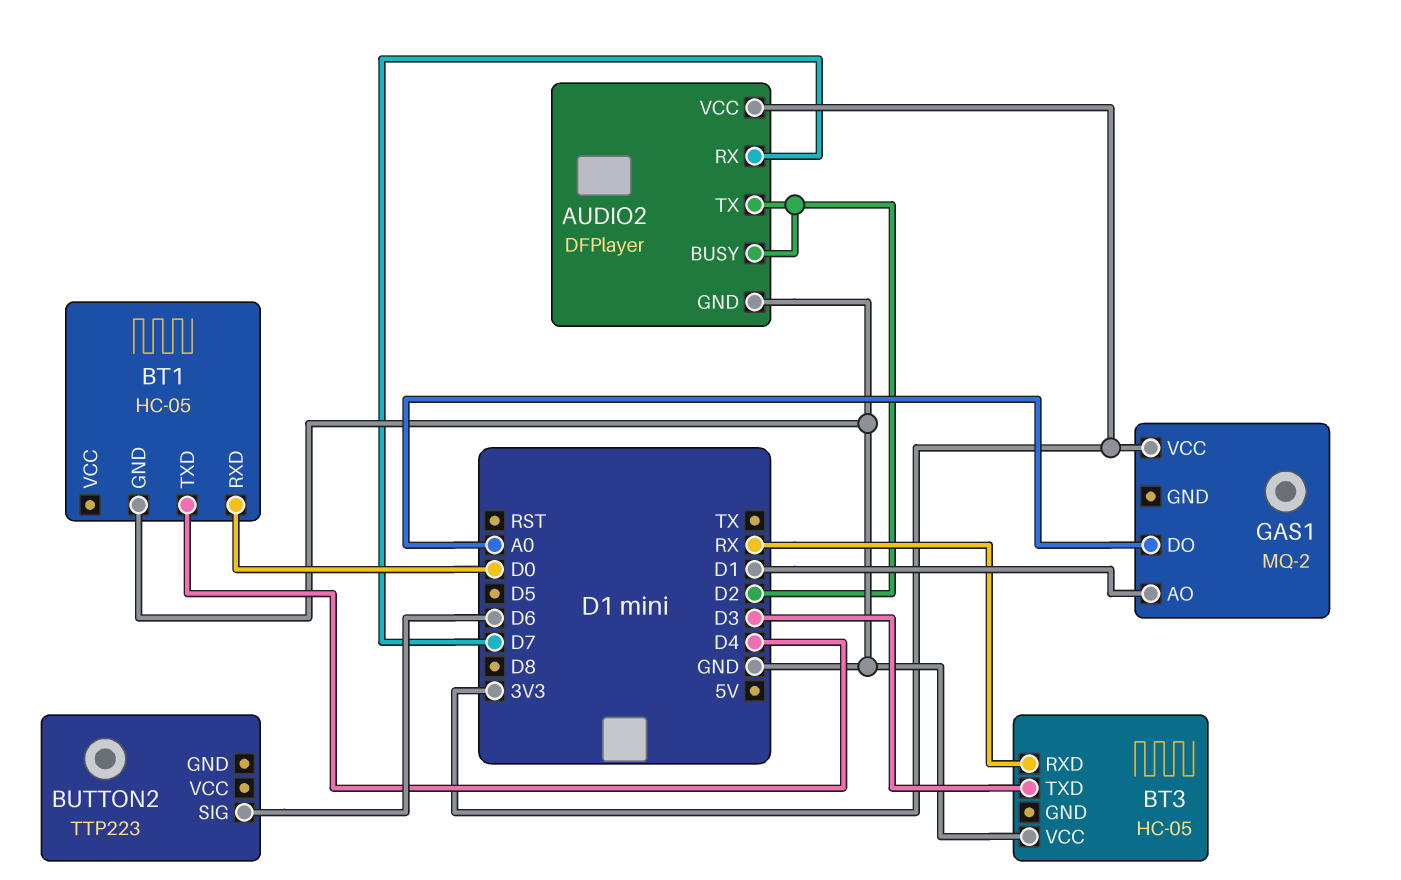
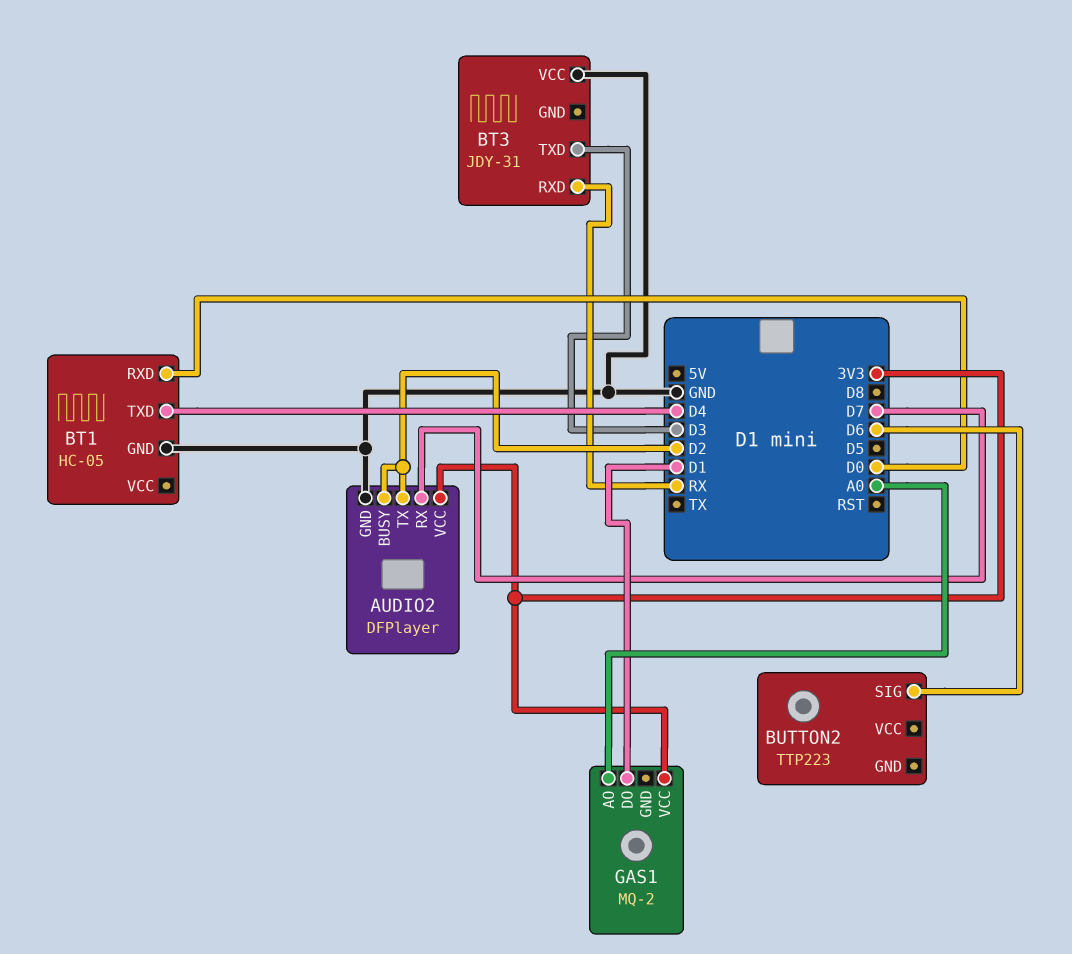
BT3: HC-05 -> JDY-31
GAS1 pin AO: D1 -> A0
GAS1 pin DO: A0 -> D1

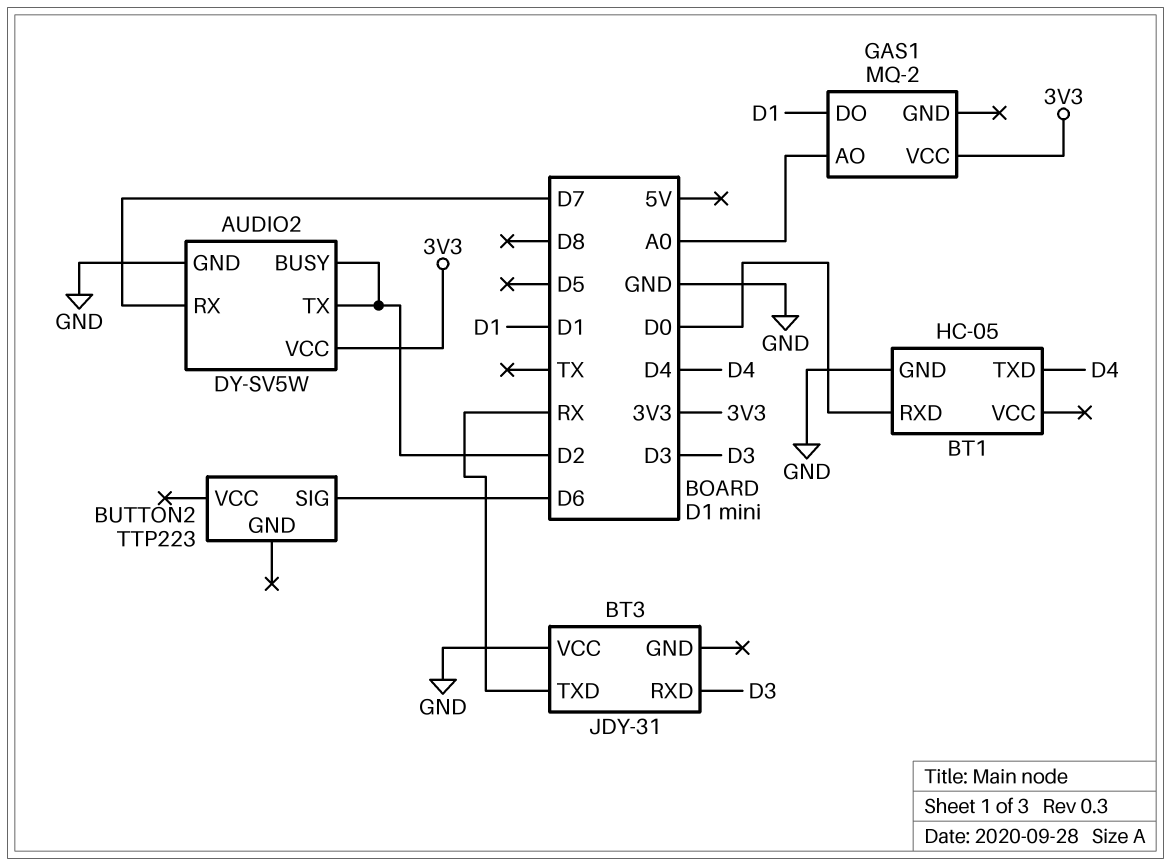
AUDIO2: DFPlayer -> DY-SV5W
BT3 pin RXD: RX -> D3
BT3 pin TXD: D3 -> RX

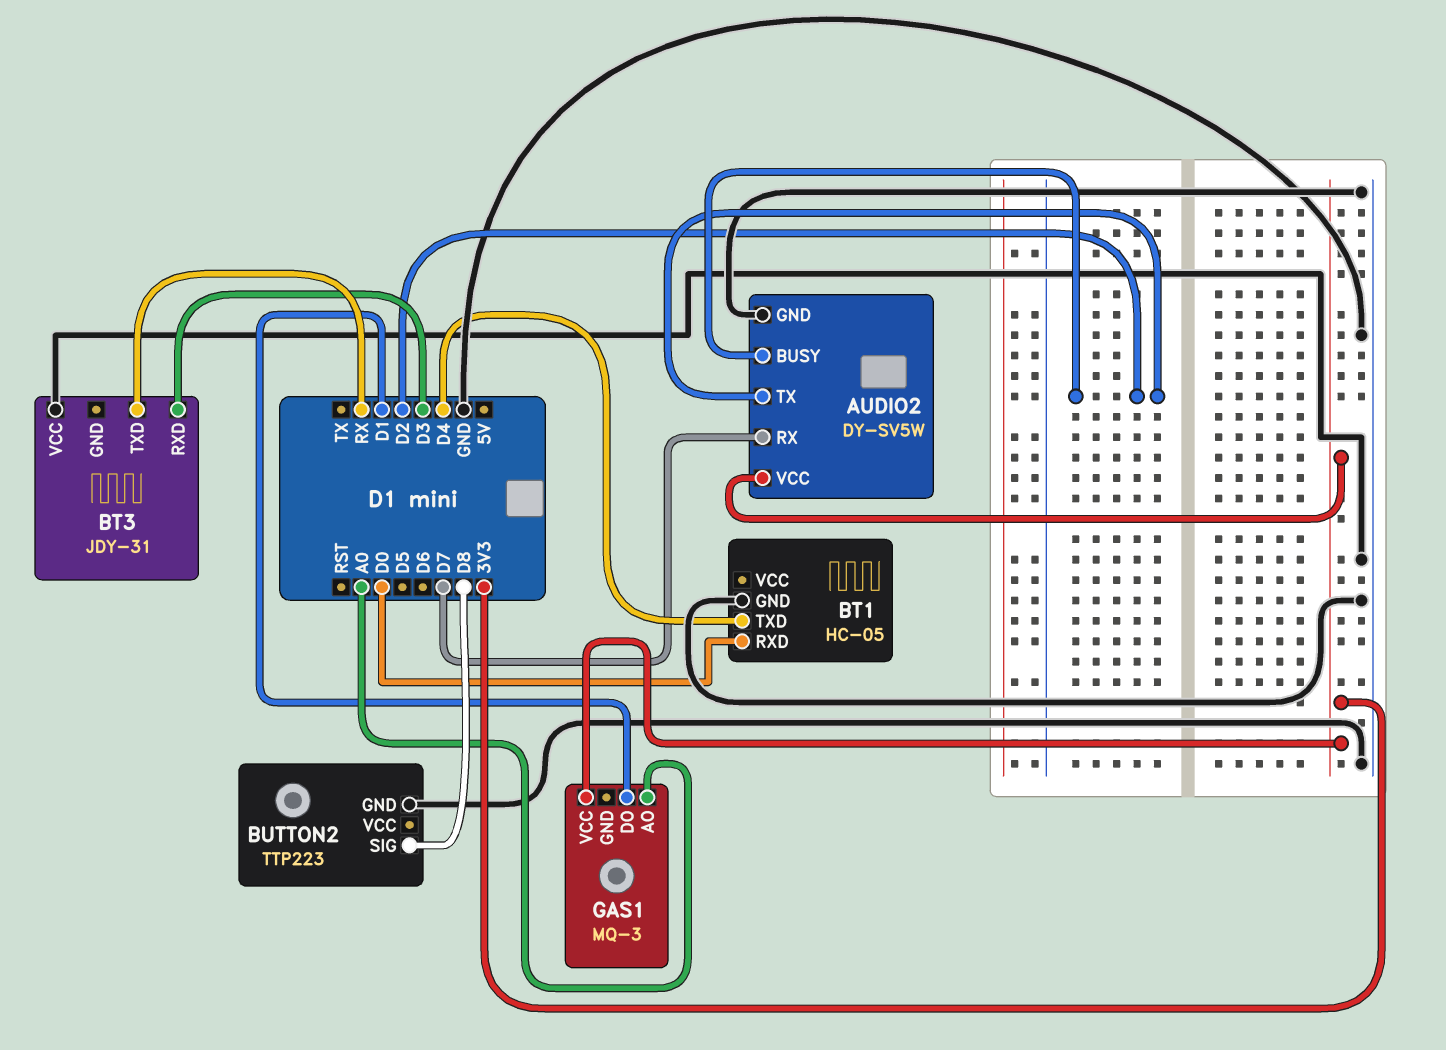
BUTTON2 pin GND: none -> GND
BUTTON2 pin SIG: D6 -> D8
GAS1: MQ-2 -> MQ-3

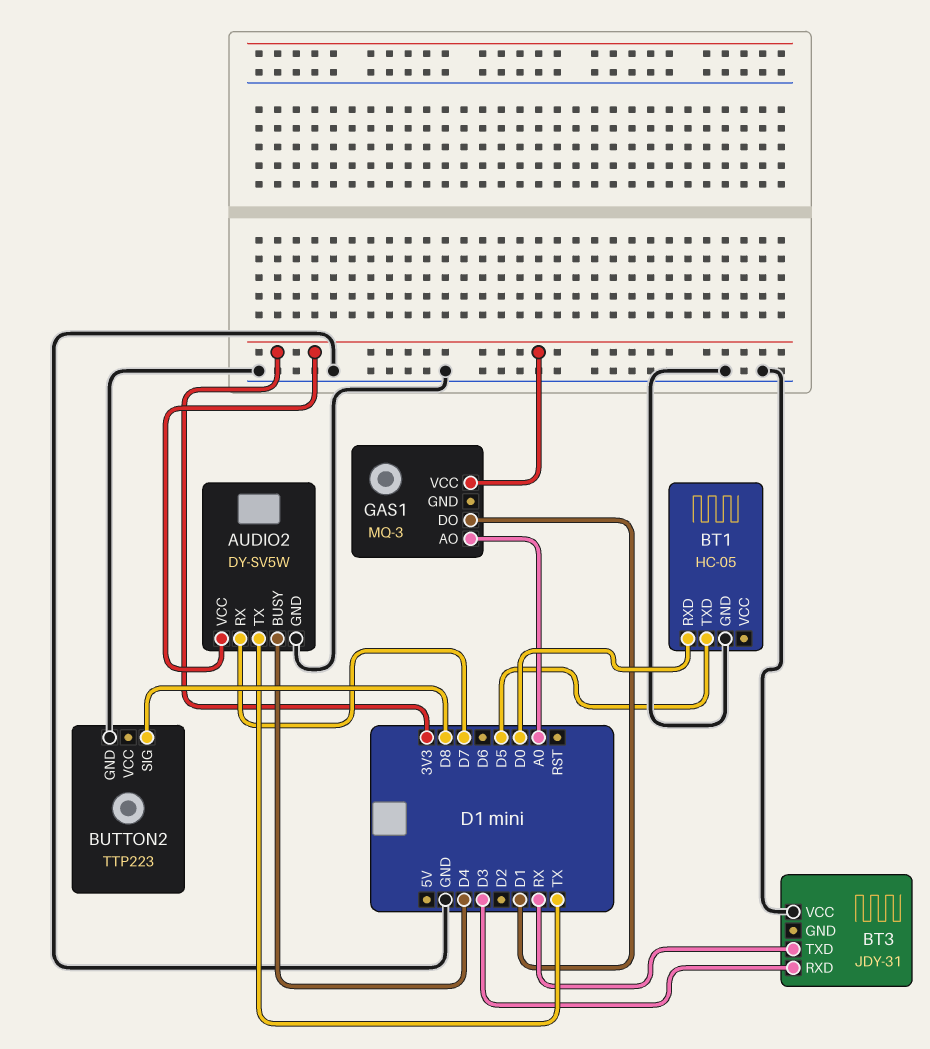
AUDIO2 pin BUSY: D2 -> D4
AUDIO2 pin TX: D2 -> TX
BT1 pin TXD: D4 -> D5

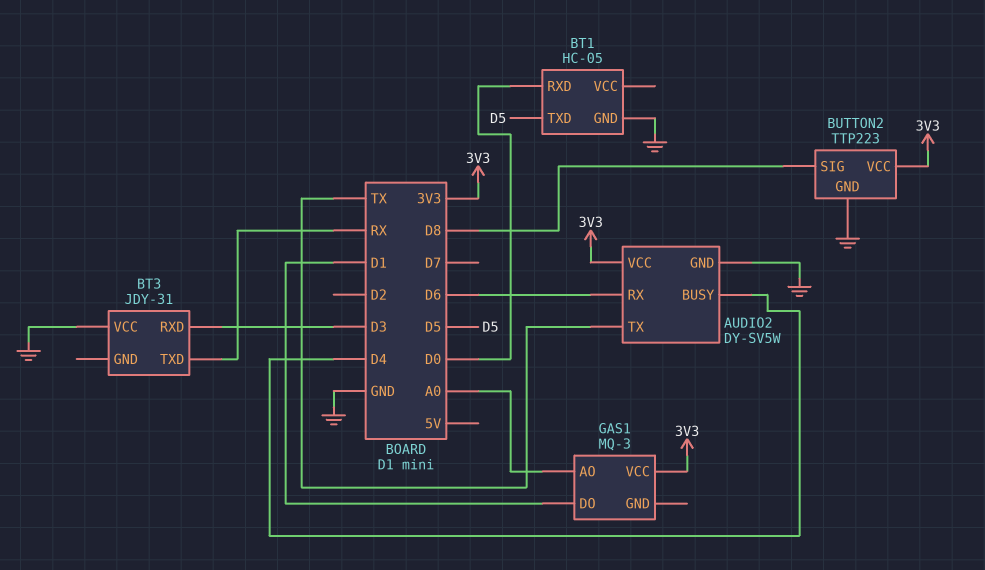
AUDIO2 pin RX: D7 -> D6
BUTTON2 pin VCC: none -> 3V3

